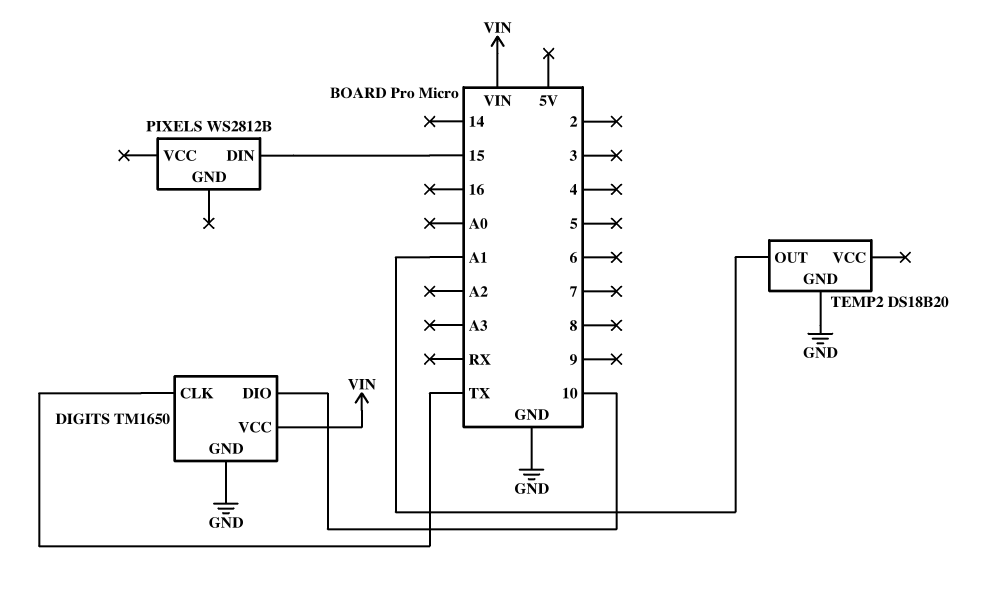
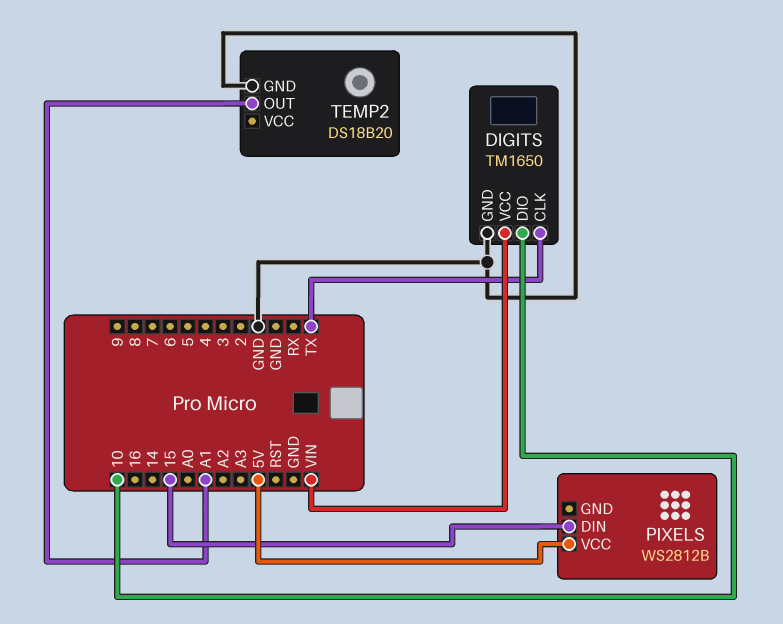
PIXELS pin VCC: none -> 5V

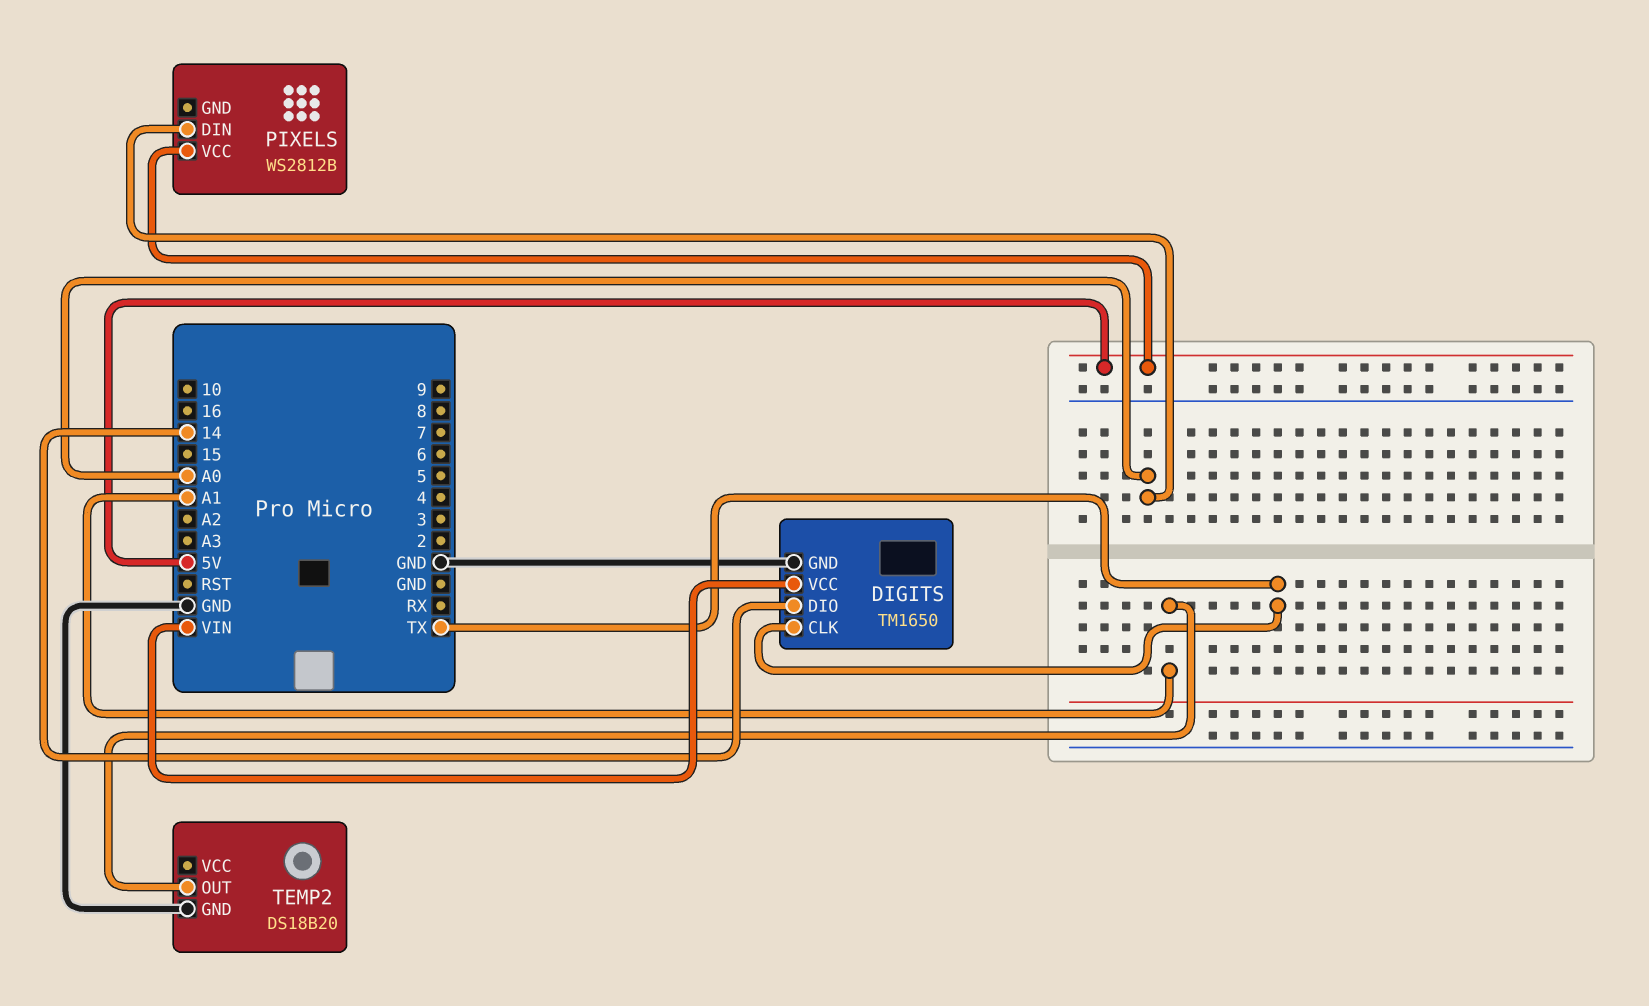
DIGITS pin DIO: 10 -> 14
PIXELS pin DIN: 15 -> A0

